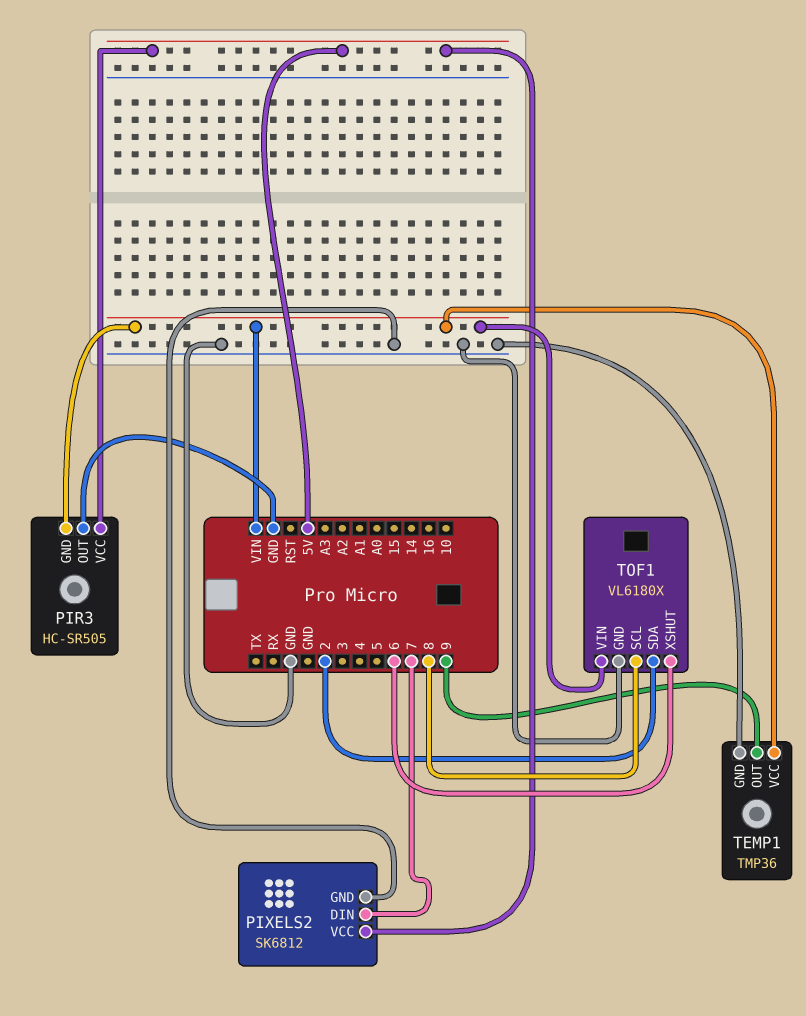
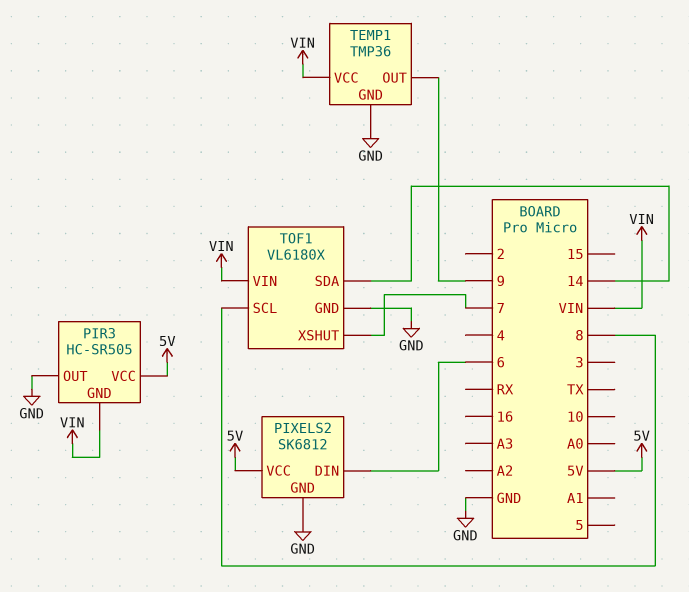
PIXELS2 pin DIN: 7 -> 6
TOF1 pin SDA: 2 -> 14
TOF1 pin XSHUT: 6 -> 7

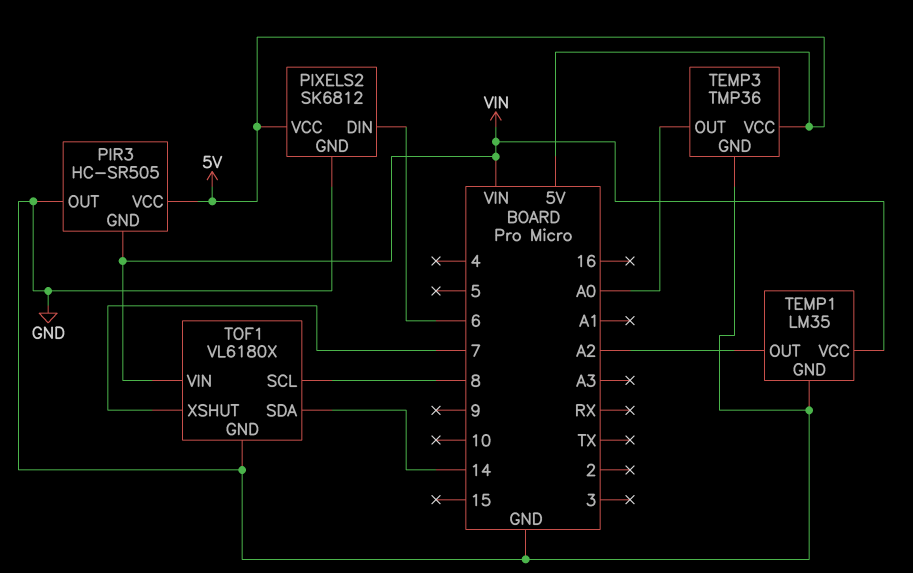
TEMP1: TMP36 -> LM35
TEMP1 pin OUT: 9 -> A2
TEMP3: none -> TMP36
TEMP3 pin GND: none -> GND
TEMP3 pin OUT: none -> A0
TEMP3 pin VCC: none -> 5V

